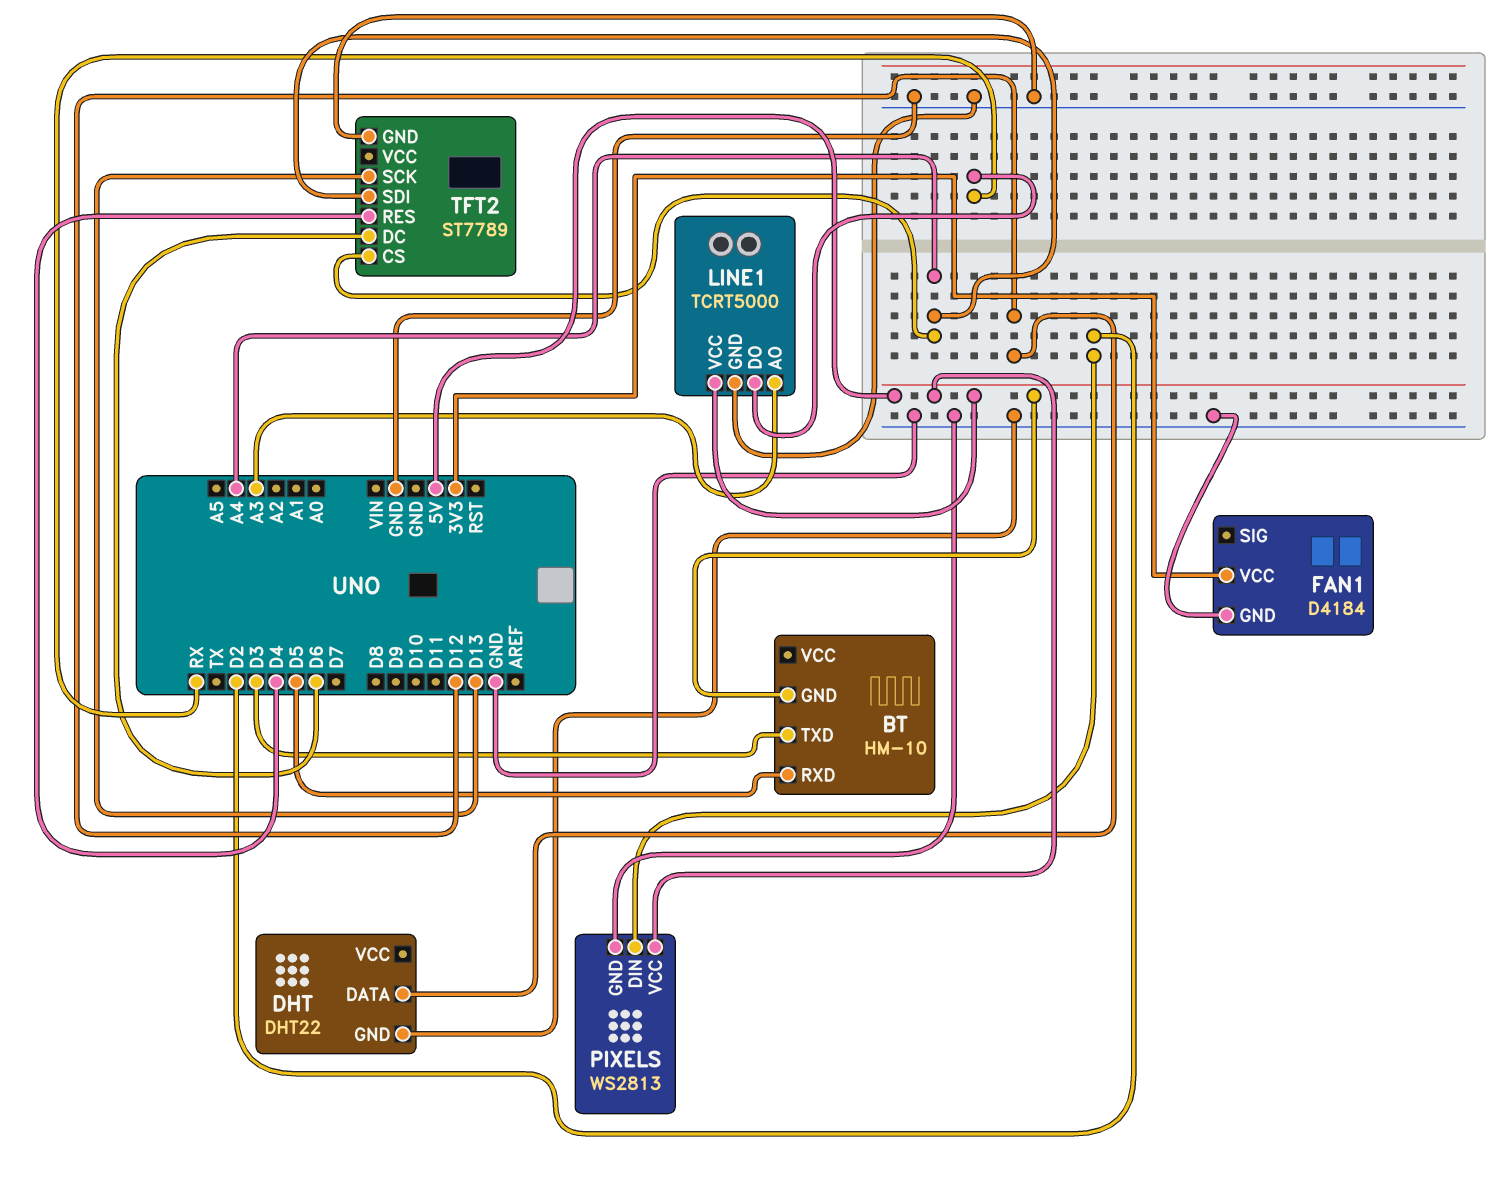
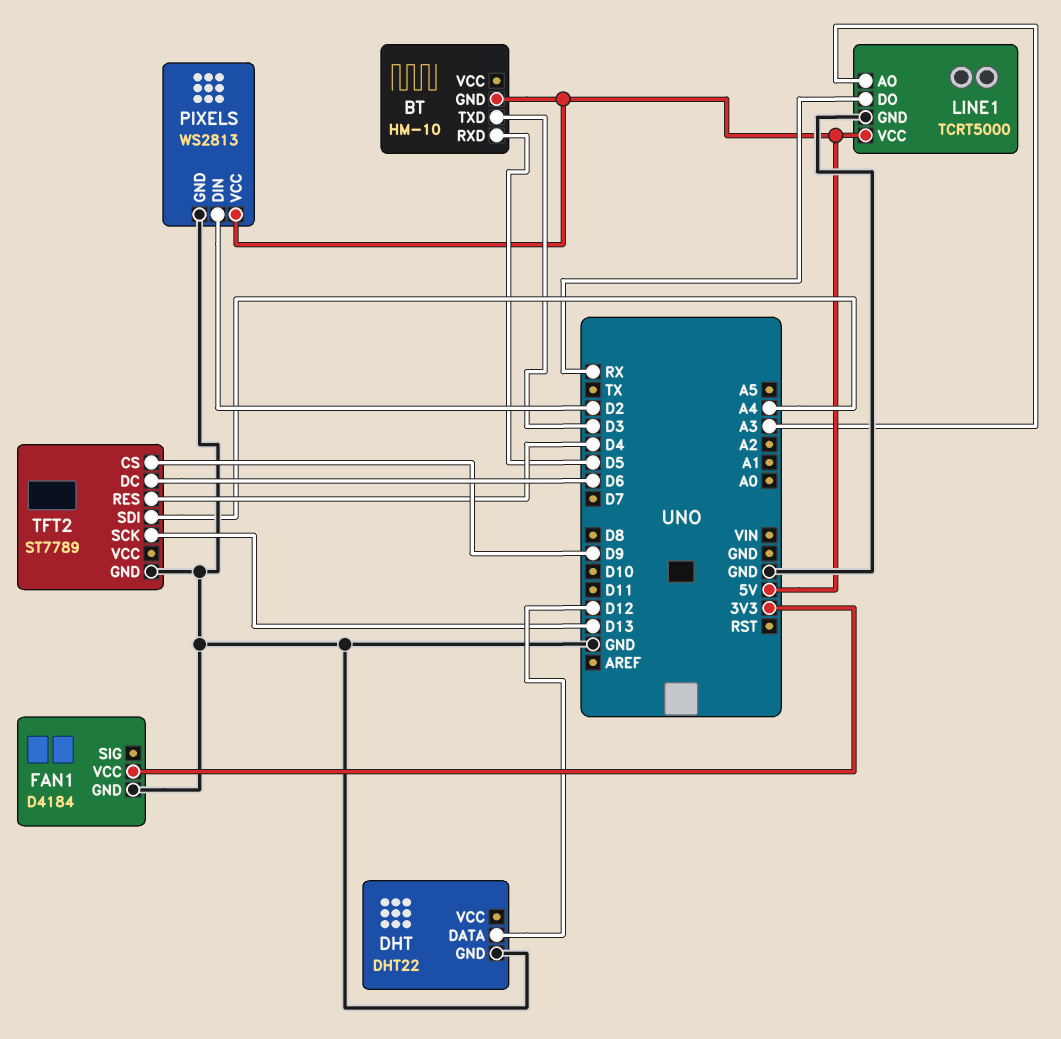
TFT2 pin CS: A4 -> D9

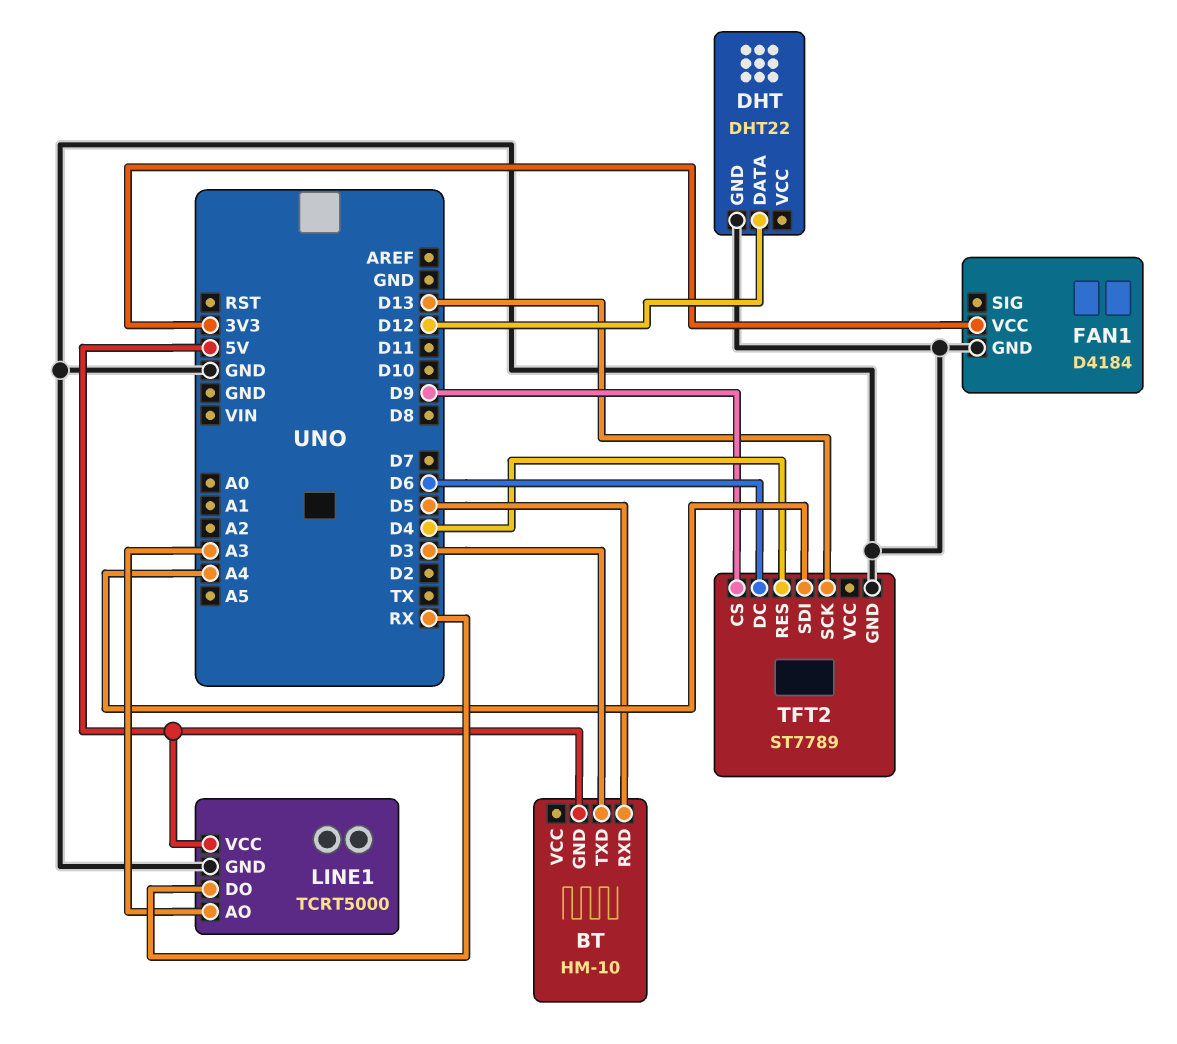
PIXELS: WS2813 -> none
PIXELS pin DIN: D2 -> none
PIXELS pin GND: GND -> none
PIXELS pin VCC: 5V -> none

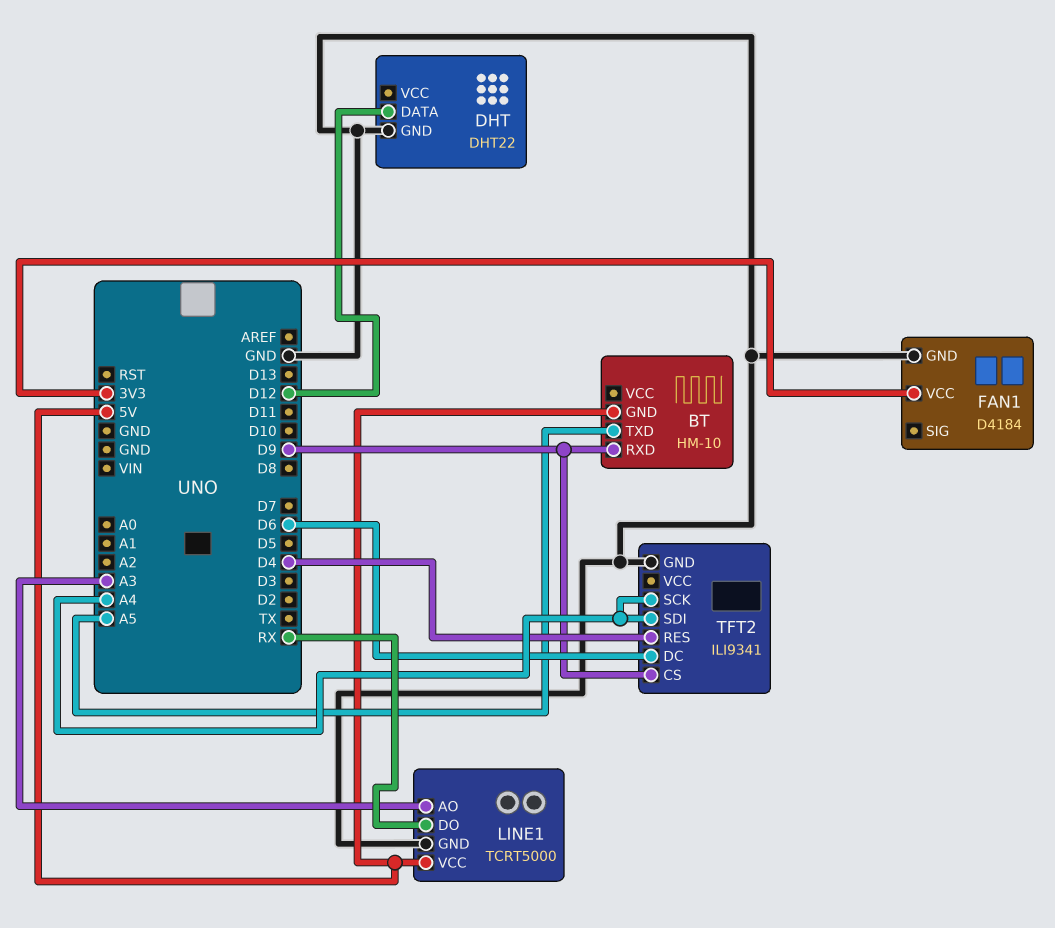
BT pin RXD: D5 -> D9
BT pin TXD: D3 -> A5
TFT2: ST7789 -> ILI9341
TFT2 pin SCK: D13 -> A4

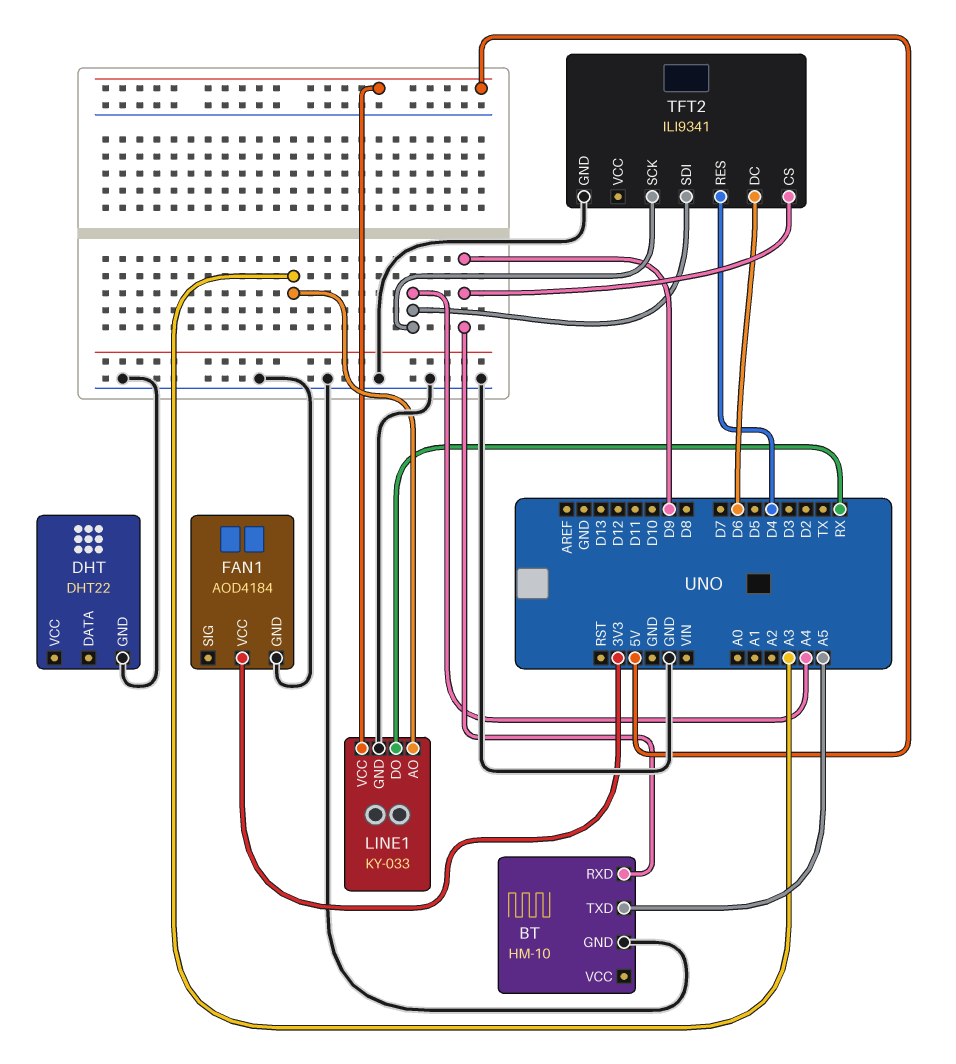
BT pin GND: 5V -> GND
DHT pin DATA: D12 -> none
FAN1: D4184 -> AOD4184
LINE1: TCRT5000 -> KY-033

